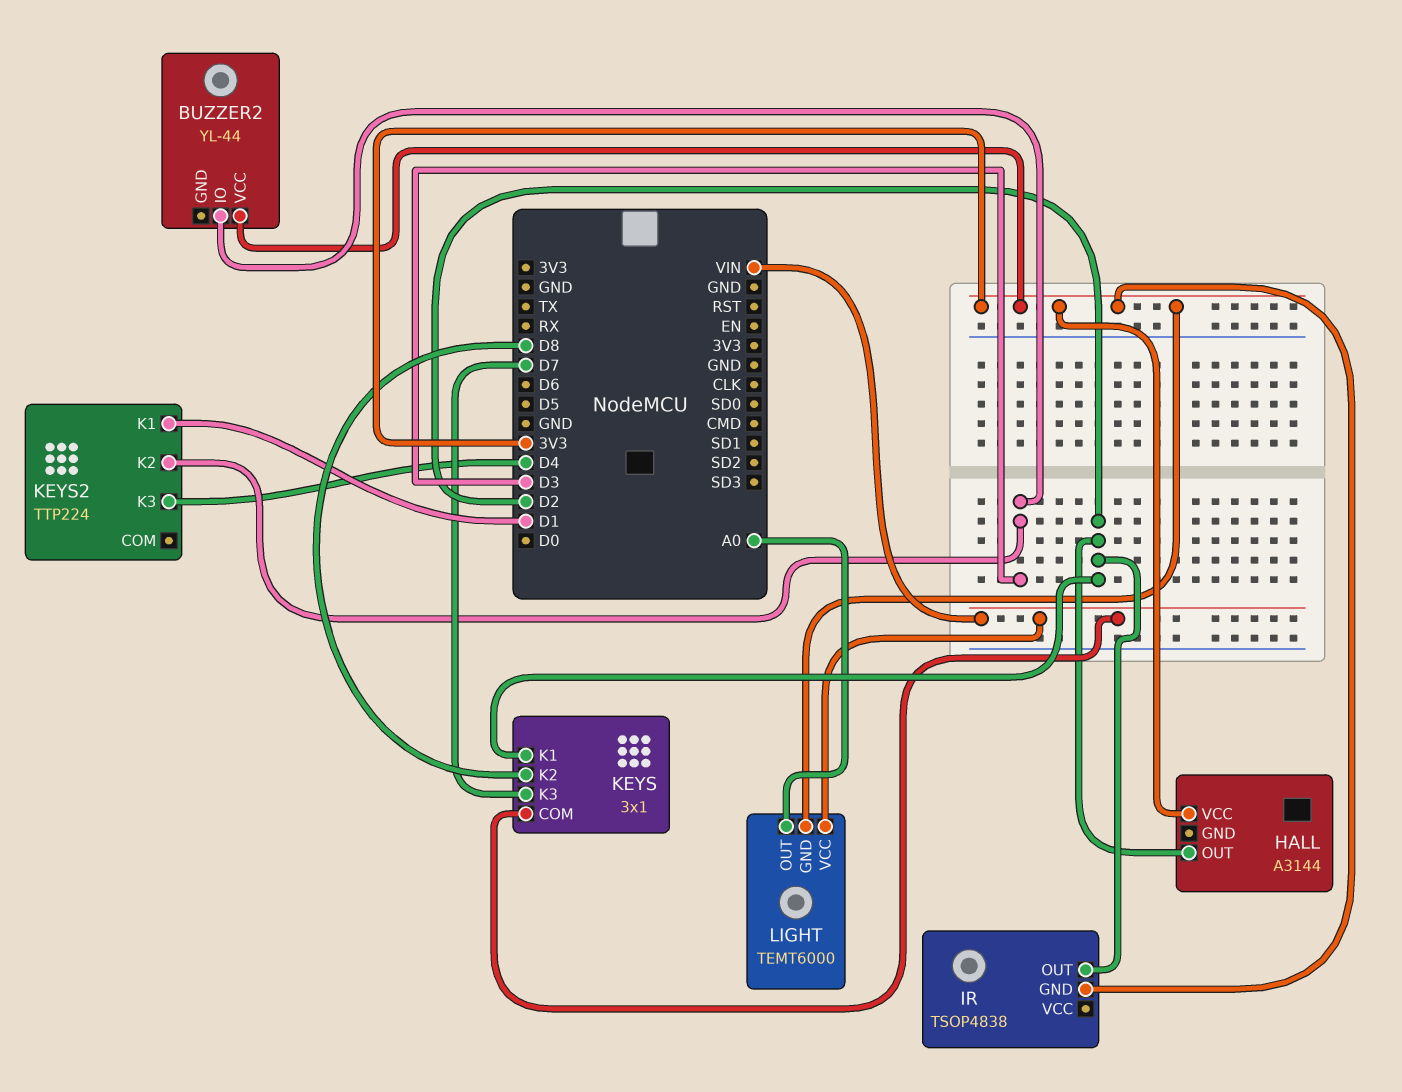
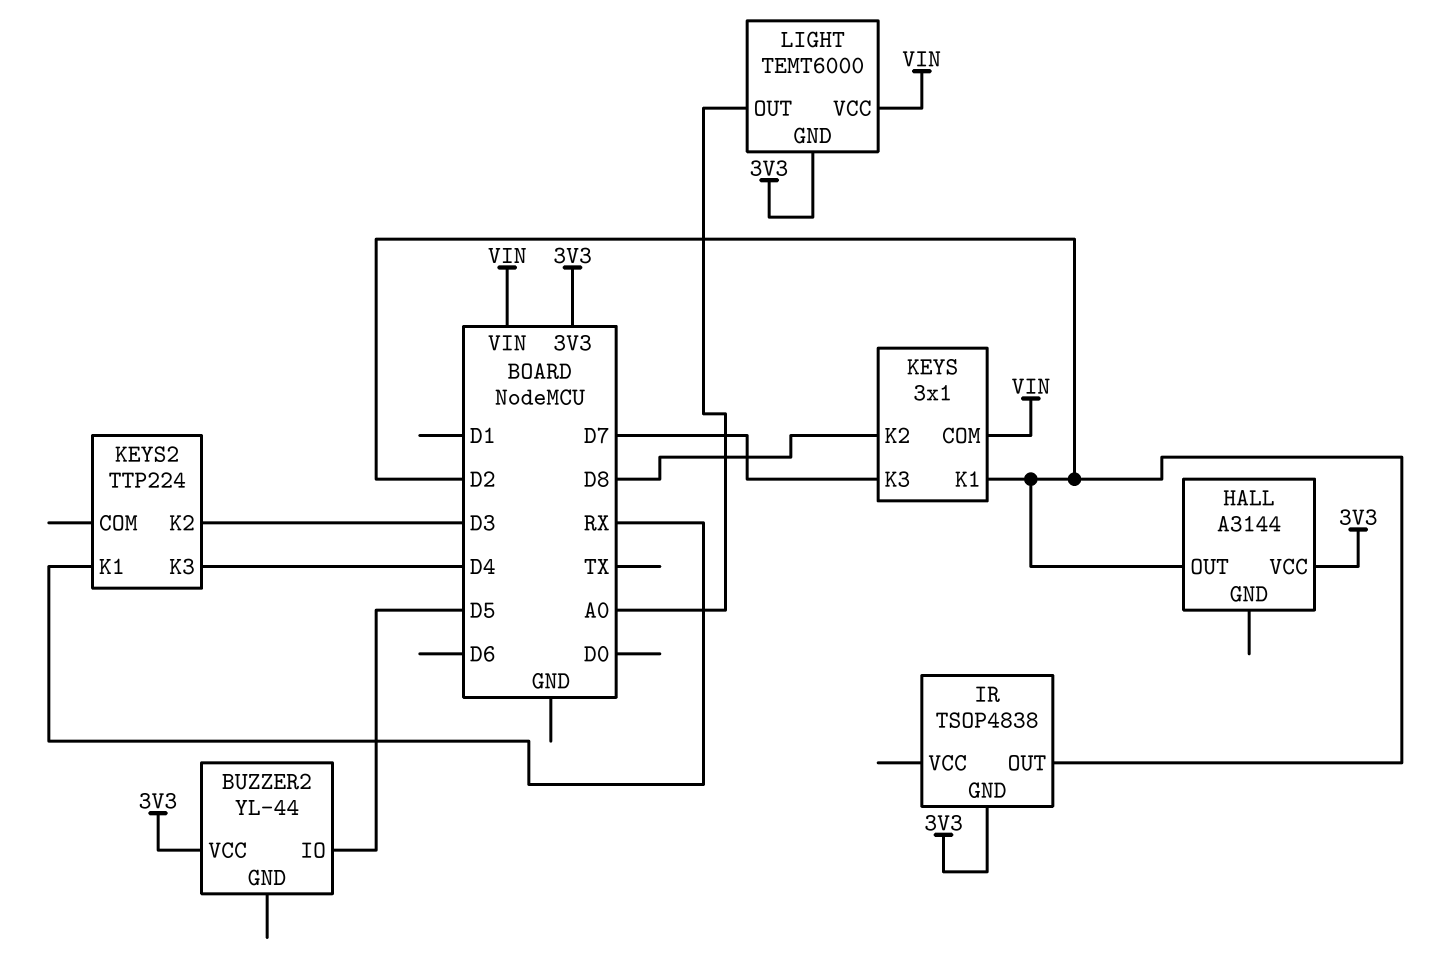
BUZZER2 pin IO: D3 -> D5
KEYS2 pin K1: D1 -> RX

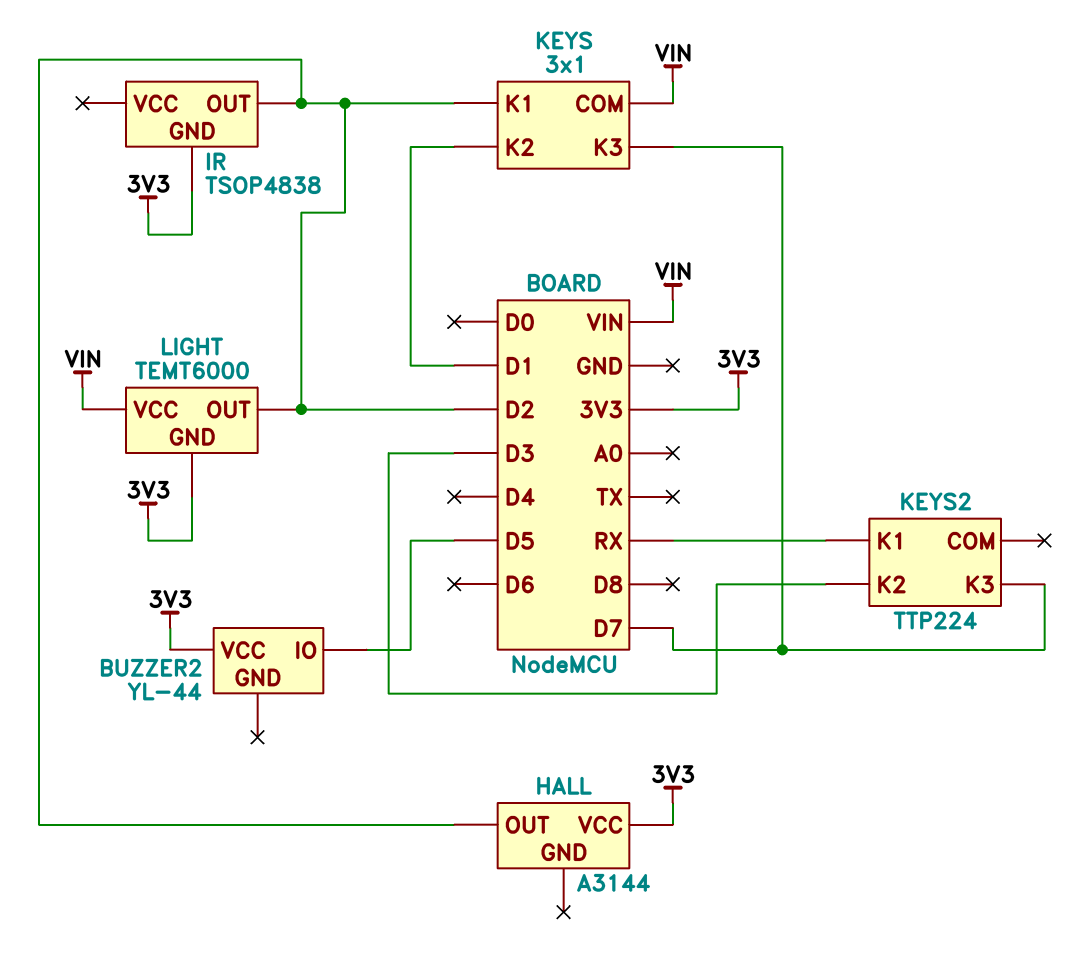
KEYS pin K2: D8 -> D1
KEYS2 pin K3: D4 -> D7
LIGHT pin OUT: A0 -> D2

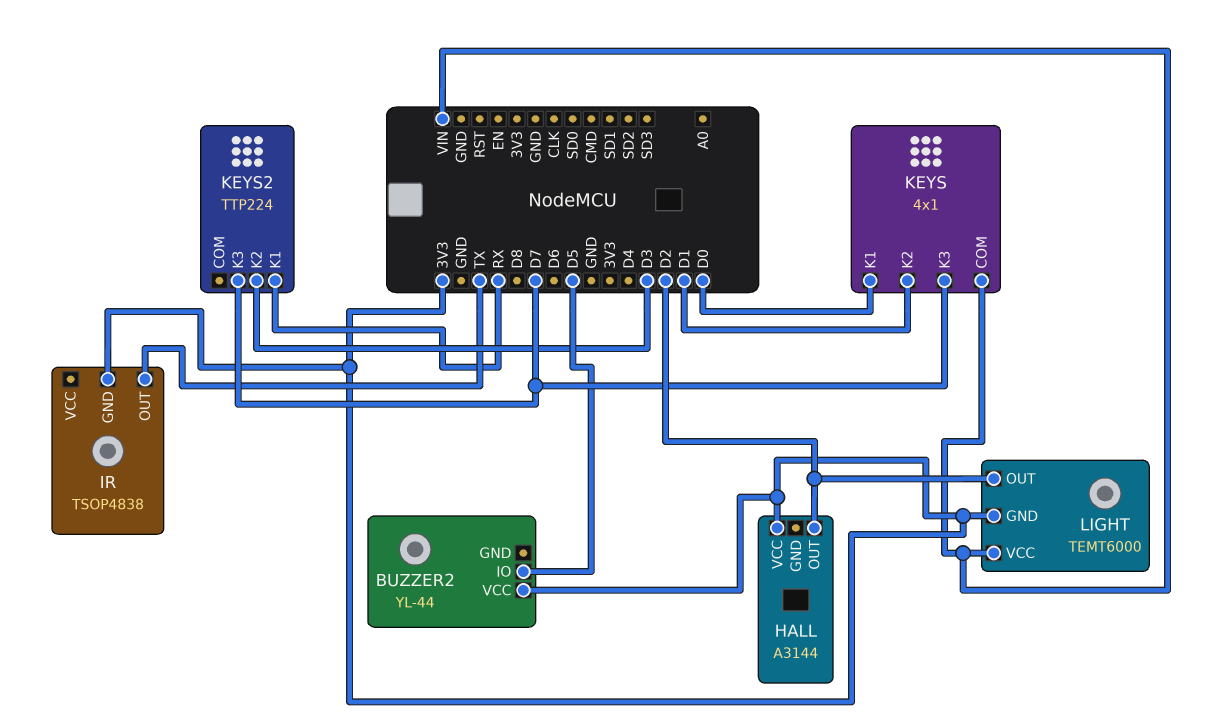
IR pin OUT: D2 -> TX
KEYS: 3x1 -> 4x1
KEYS pin K1: D2 -> D0

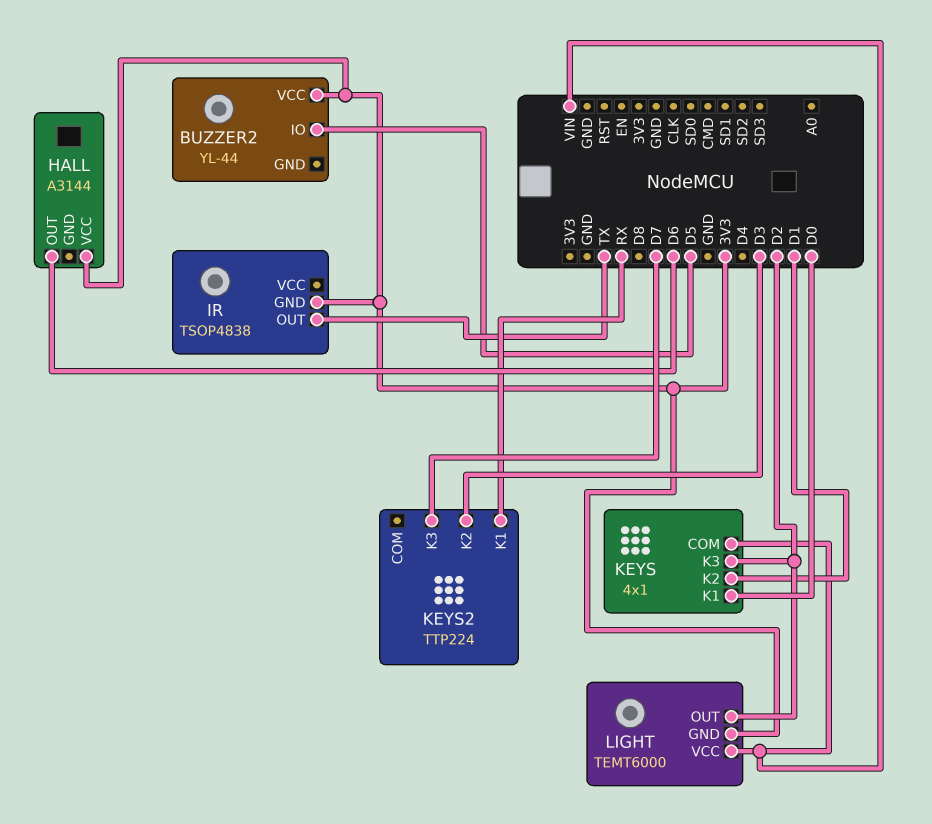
HALL pin OUT: D2 -> D6
KEYS pin K3: D7 -> D2

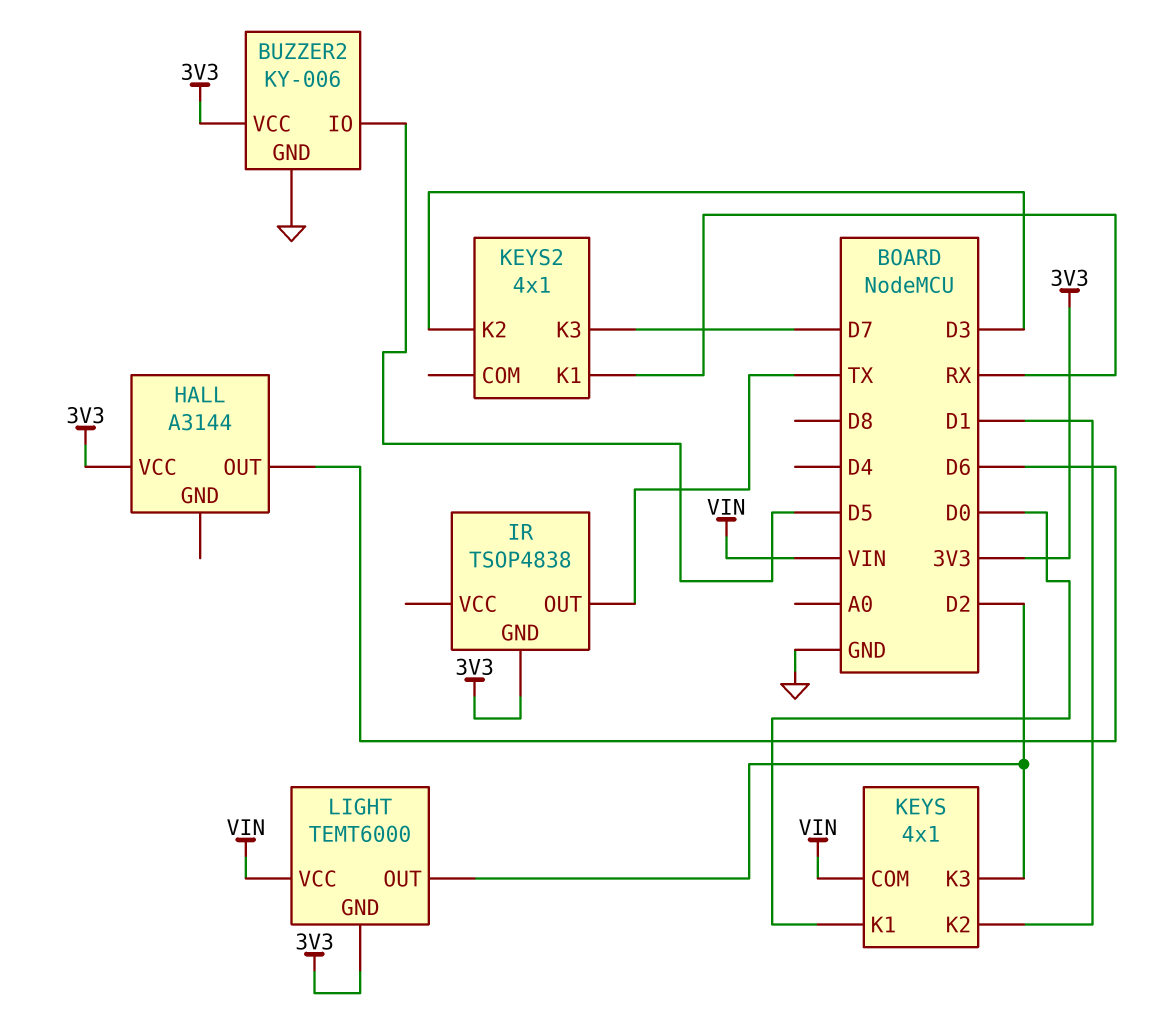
BUZZER2: YL-44 -> KY-006
BUZZER2 pin GND: none -> GND
KEYS2: TTP224 -> 4x1

